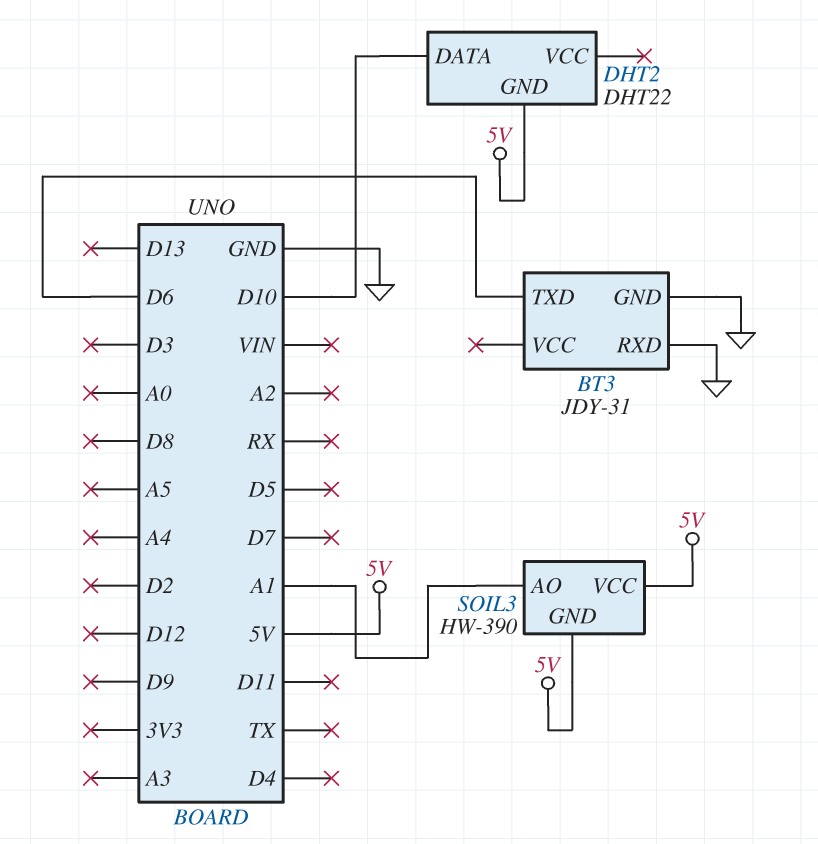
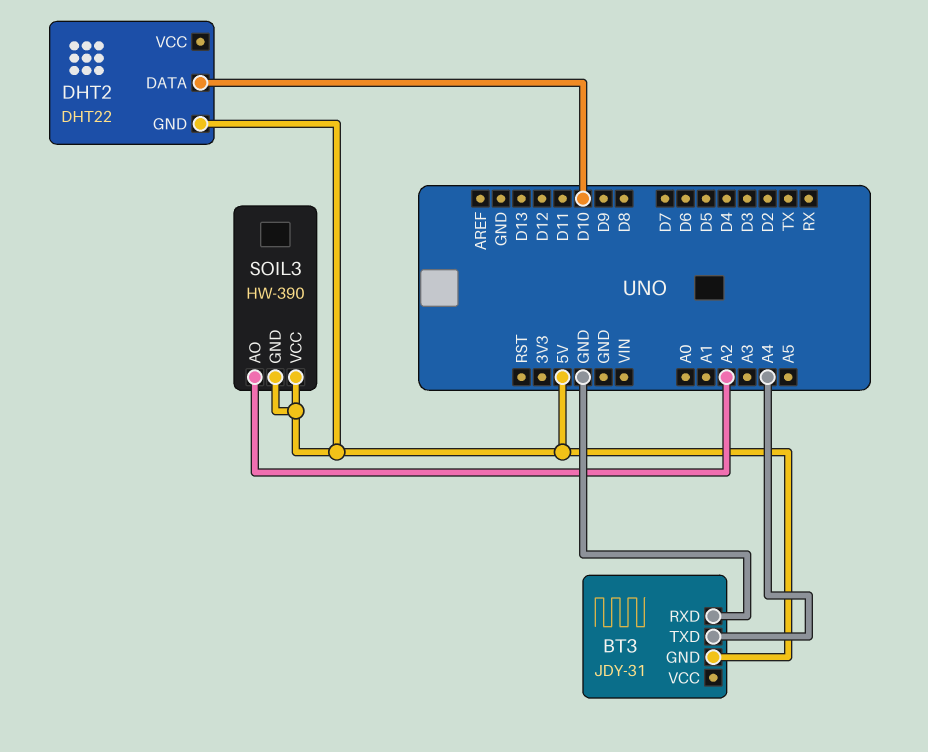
BT3 pin GND: GND -> 5V
BT3 pin TXD: D6 -> A4
SOIL3 pin AO: A1 -> A2

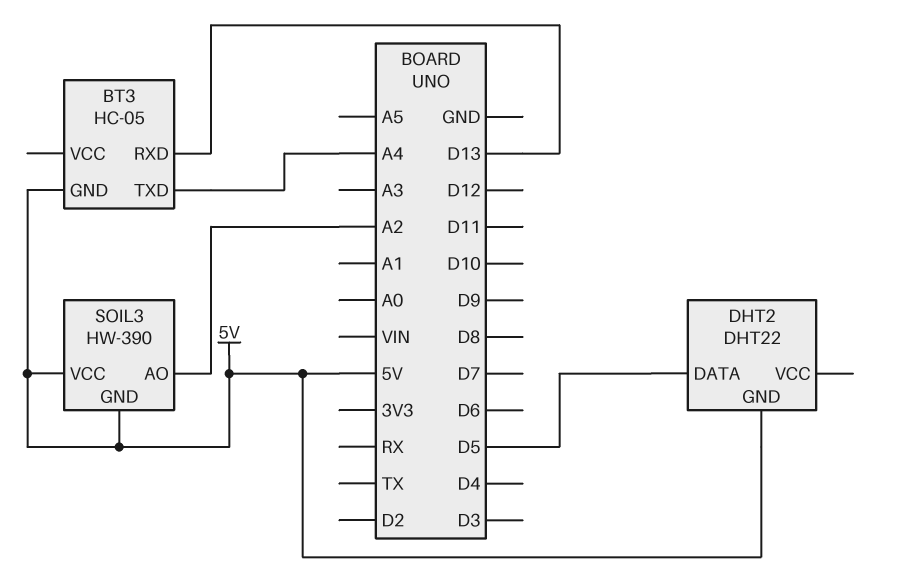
BT3: JDY-31 -> HC-05
BT3 pin RXD: GND -> D13
DHT2 pin DATA: D10 -> D5

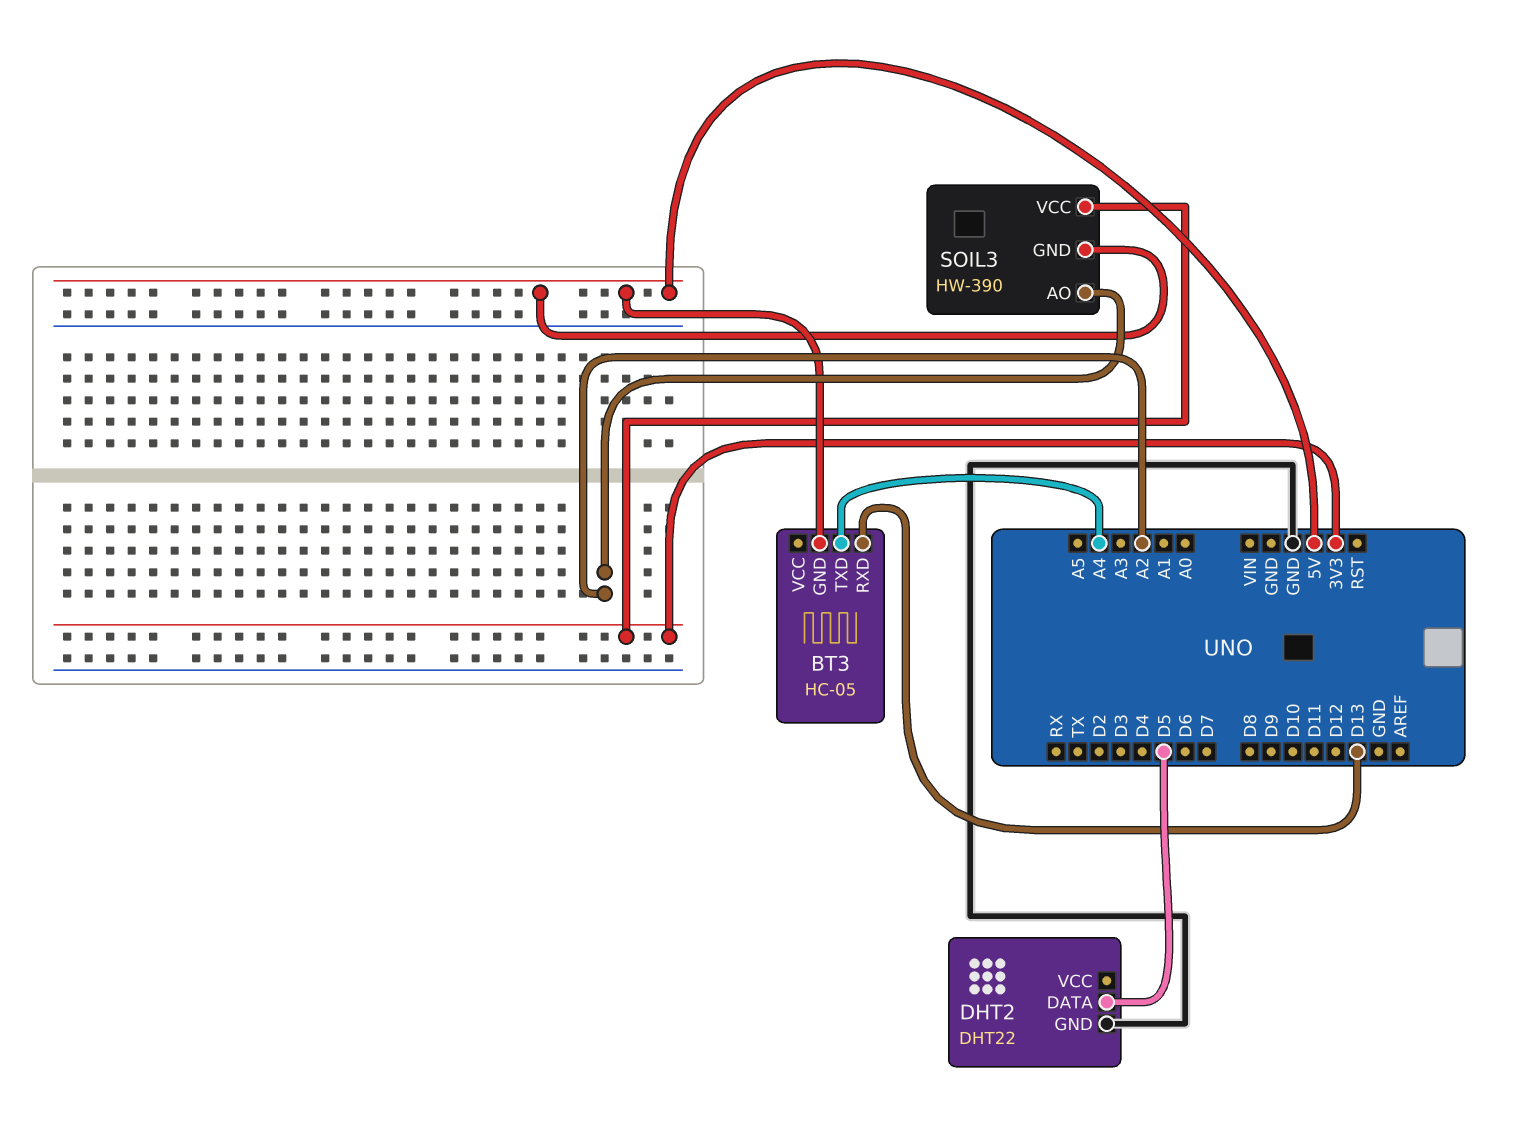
DHT2 pin GND: 5V -> GND
SOIL3 pin VCC: 5V -> 3V3

